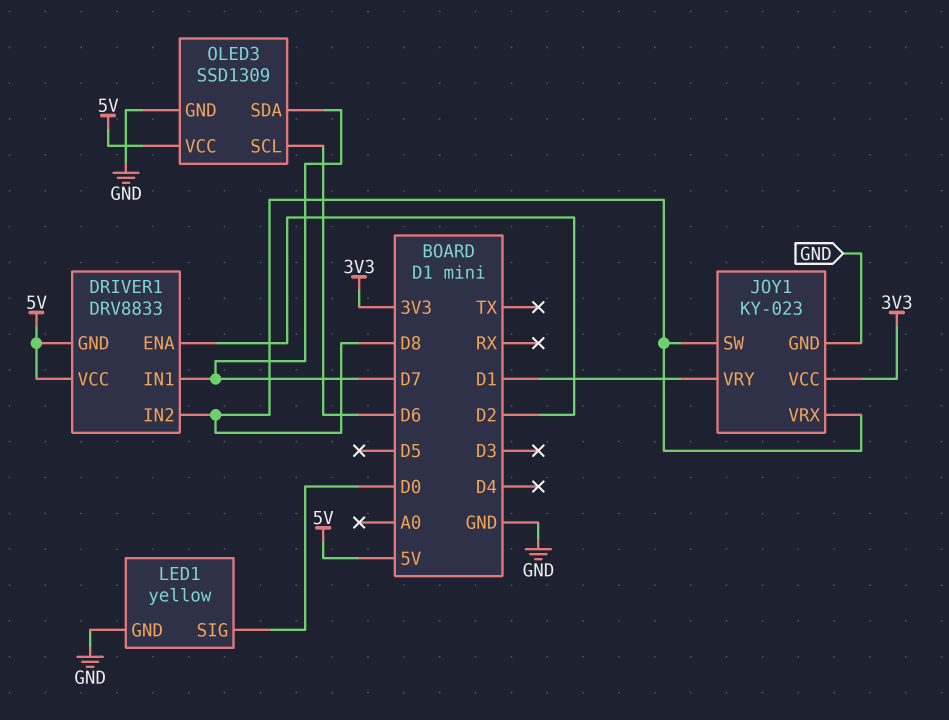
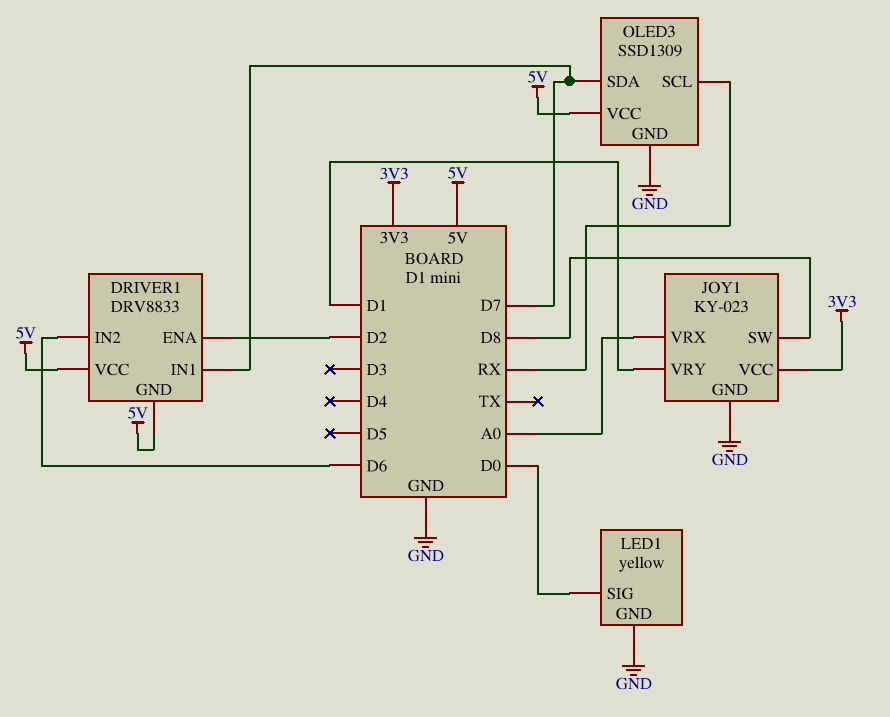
DRIVER1 pin IN2: D8 -> D6
JOY1 pin VRX: D8 -> A0
OLED3 pin SCL: D6 -> RX

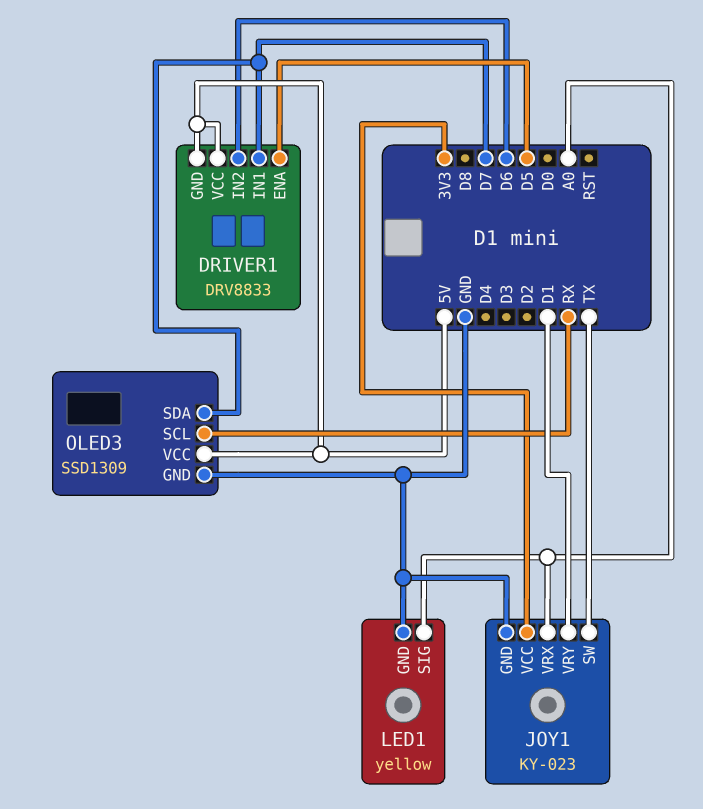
DRIVER1 pin ENA: D2 -> D5
JOY1 pin SW: D8 -> TX
LED1 pin SIG: D0 -> A0

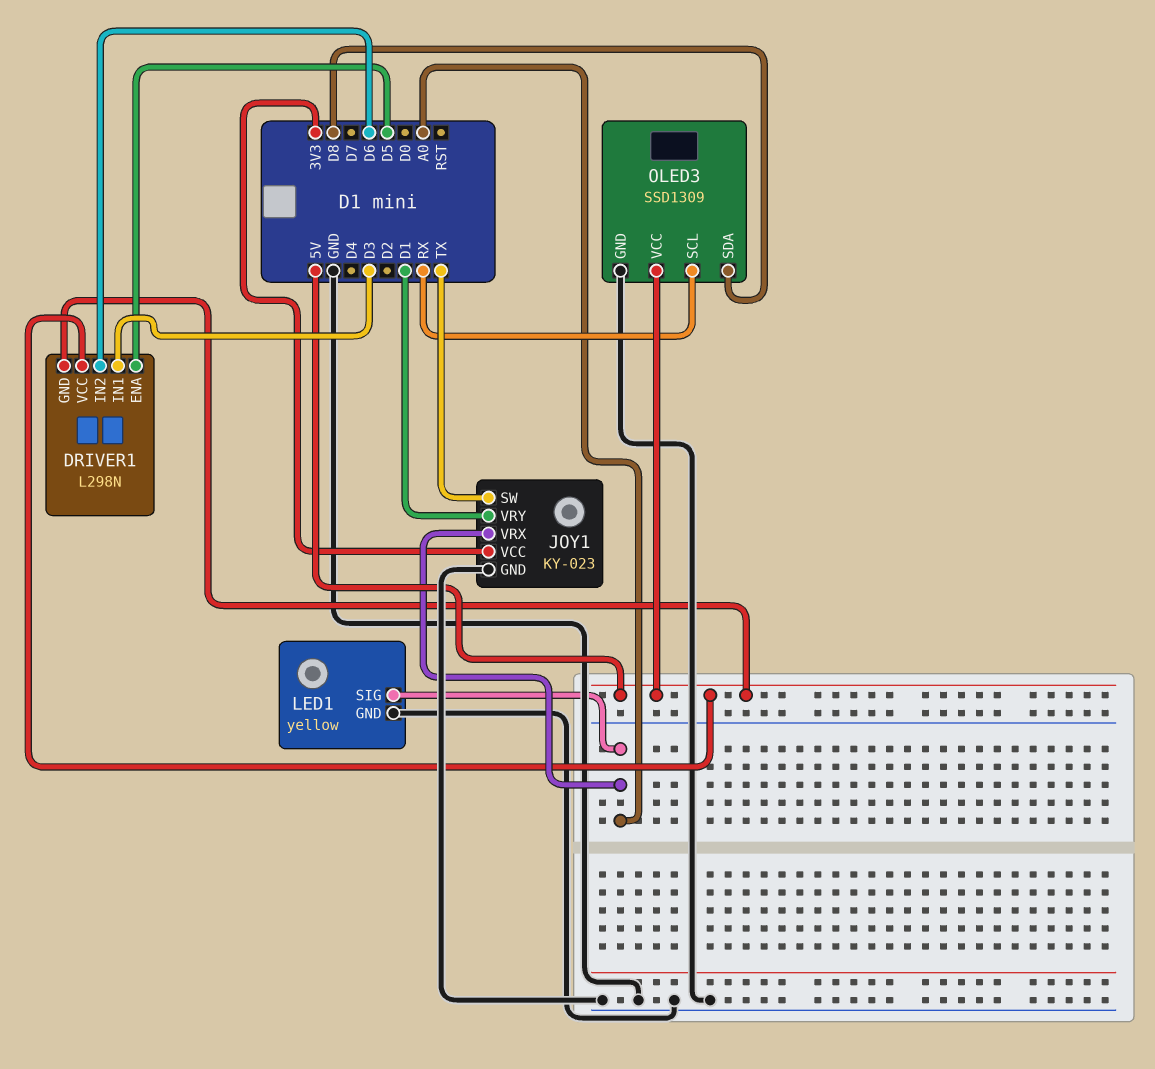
DRIVER1: DRV8833 -> L298N
DRIVER1 pin IN1: D7 -> D3
OLED3 pin SDA: D7 -> D8

